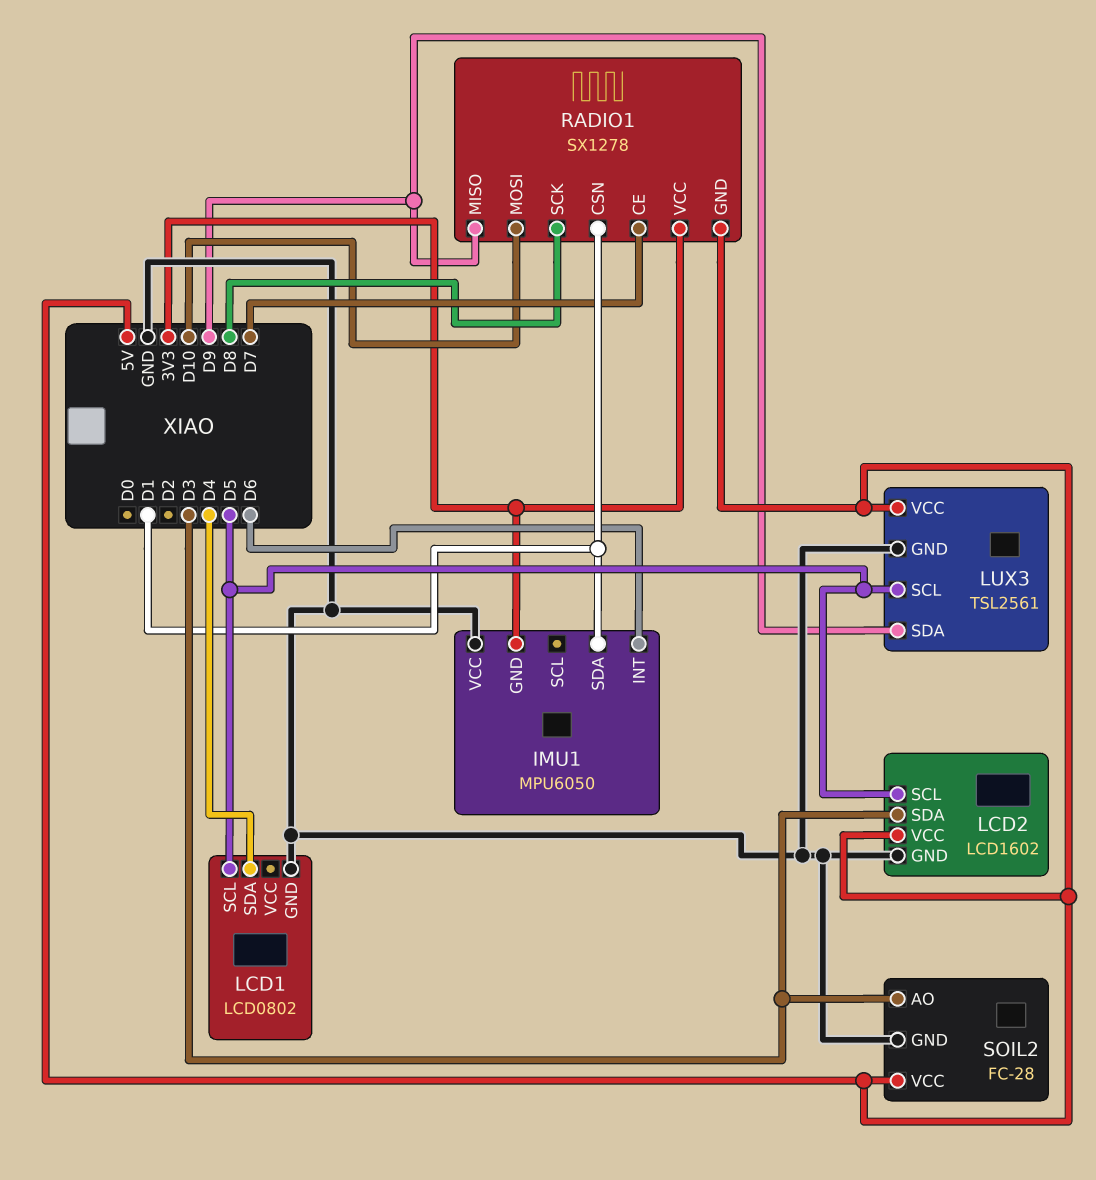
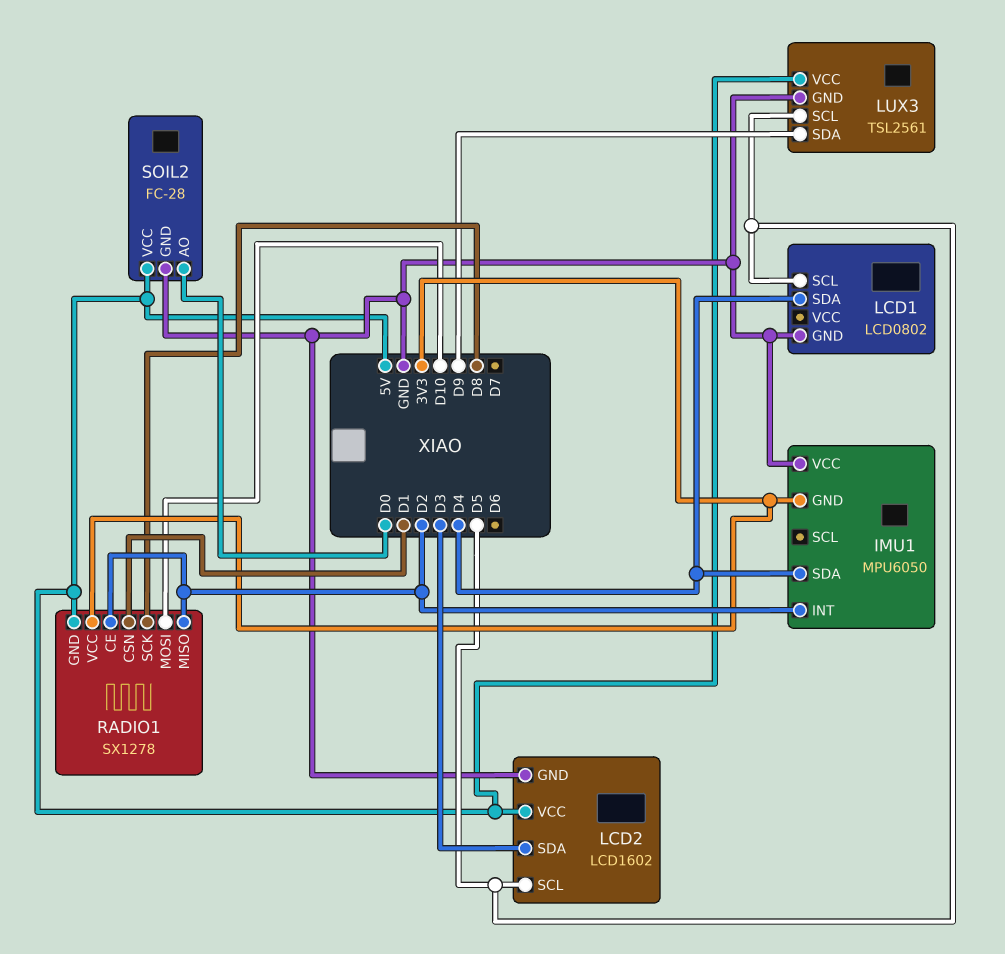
IMU1 pin INT: D6 -> D2
IMU1 pin SDA: D1 -> D4
RADIO1 pin CE: D7 -> D2
RADIO1 pin MISO: D9 -> D2
SOIL2 pin AO: D3 -> D0

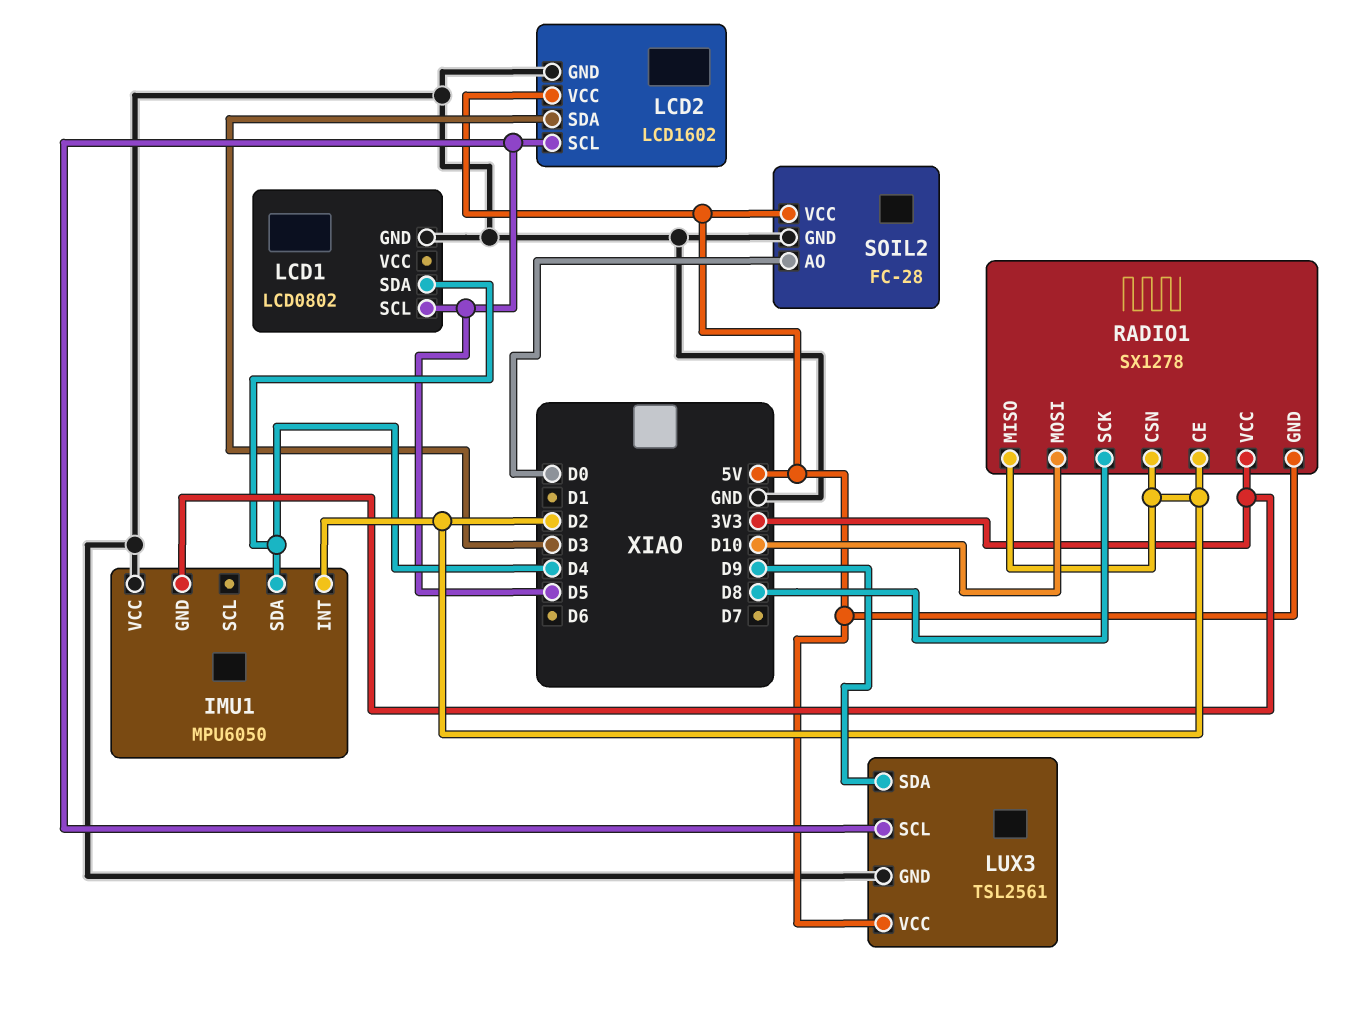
RADIO1 pin CSN: D1 -> D2

